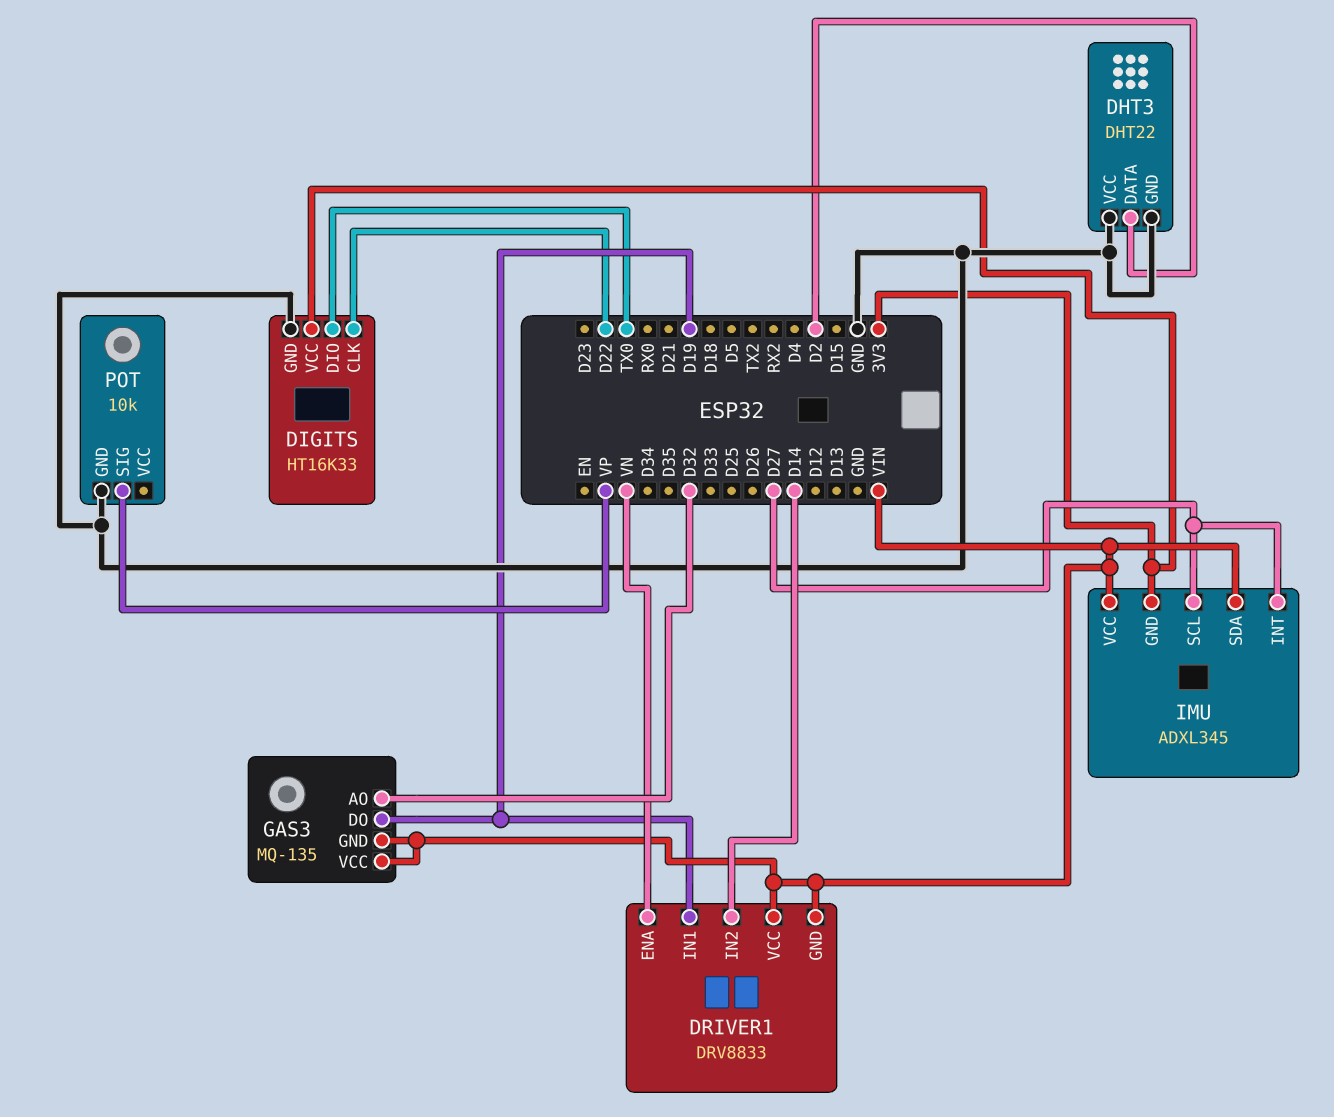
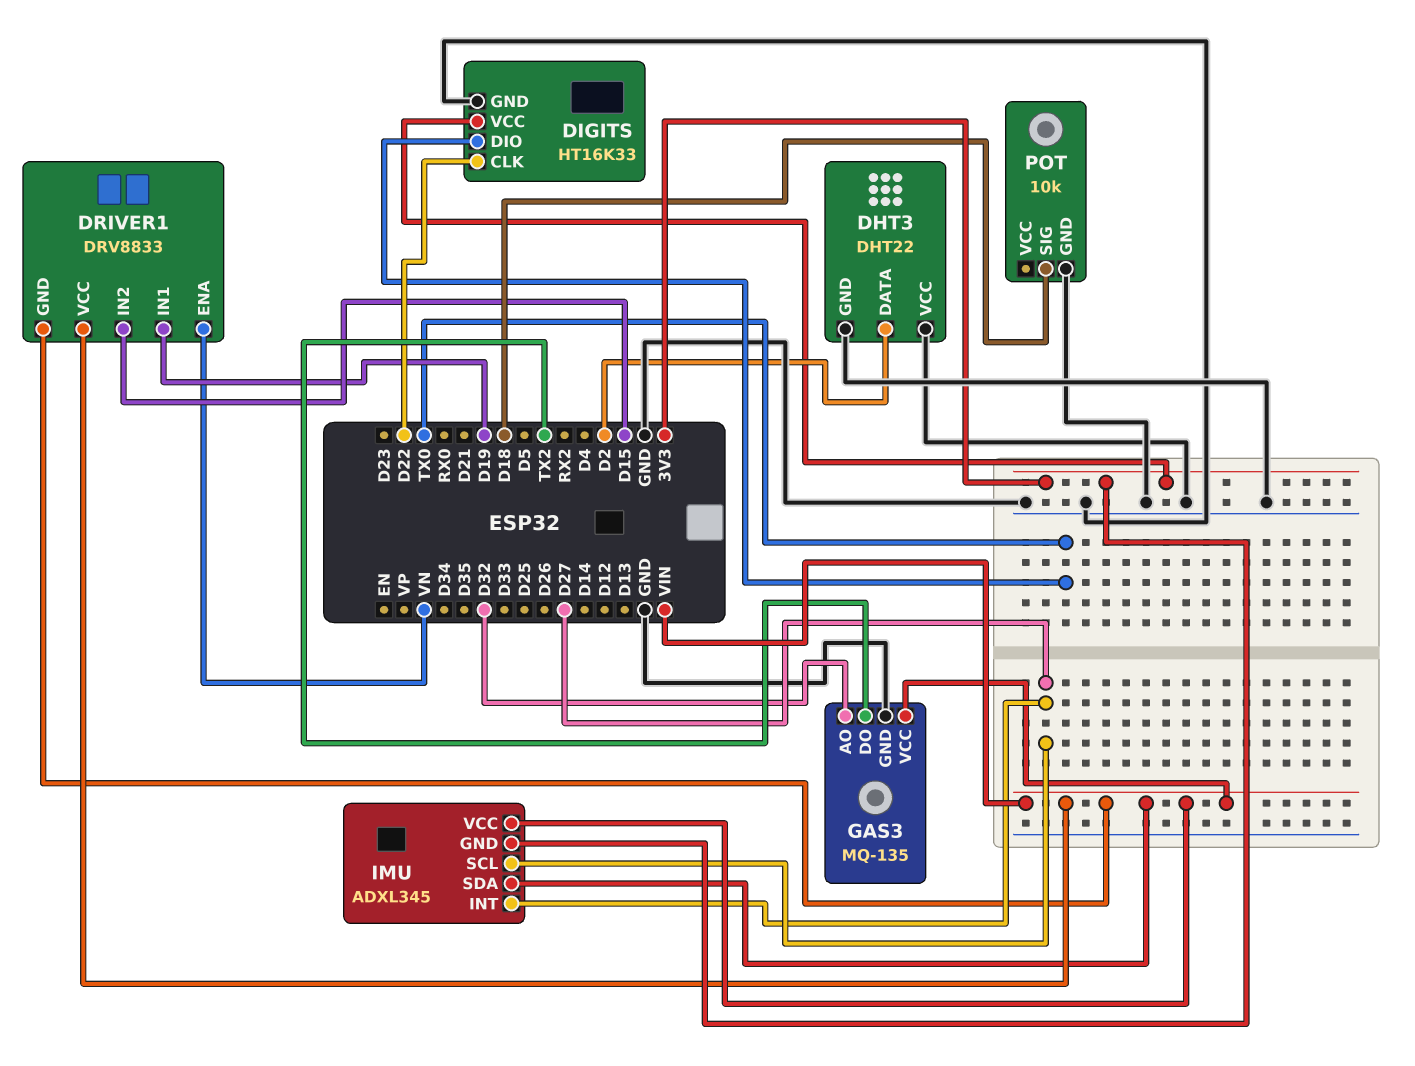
DRIVER1 pin IN2: D14 -> D15
GAS3 pin DO: D19 -> TX2
GAS3 pin GND: VIN -> GND
POT pin SIG: VP -> D18

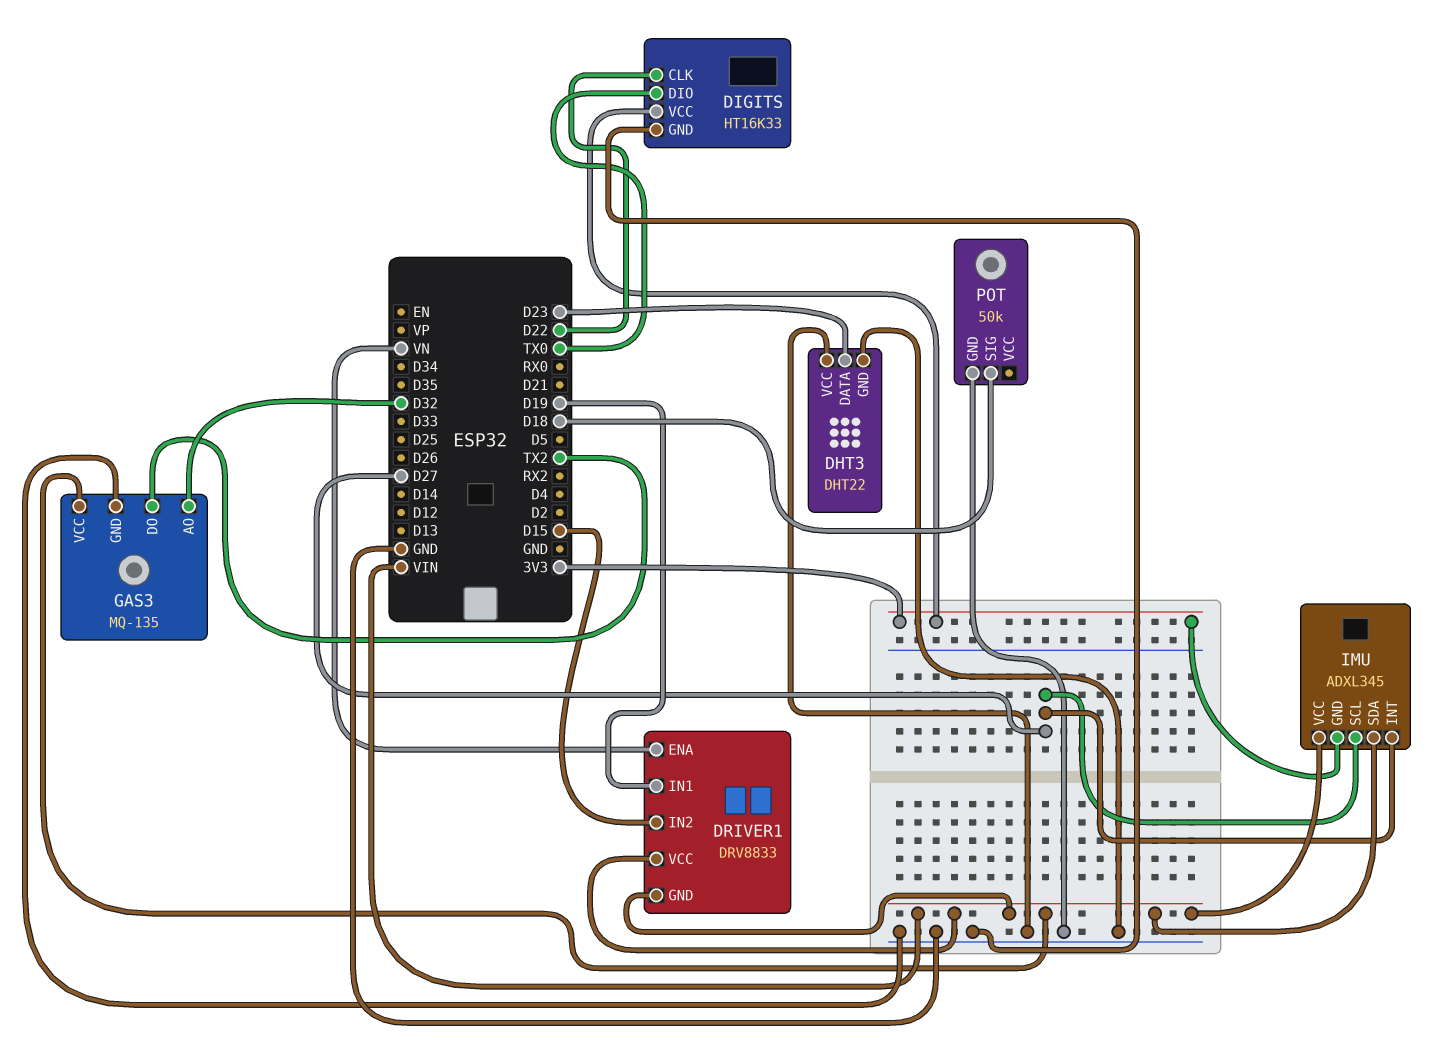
DHT3 pin DATA: D2 -> D23
POT: 10k -> 50k

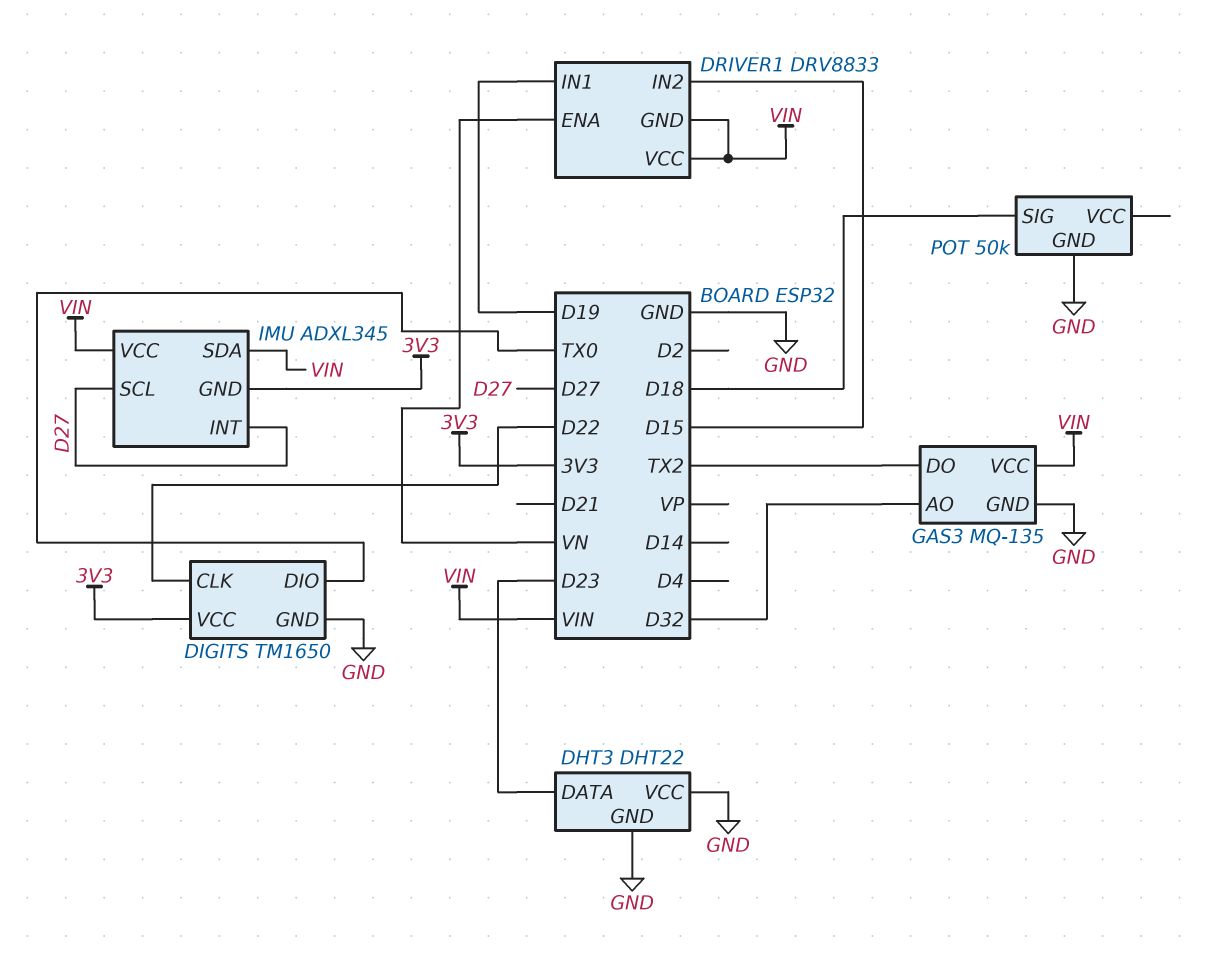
DIGITS: HT16K33 -> TM1650

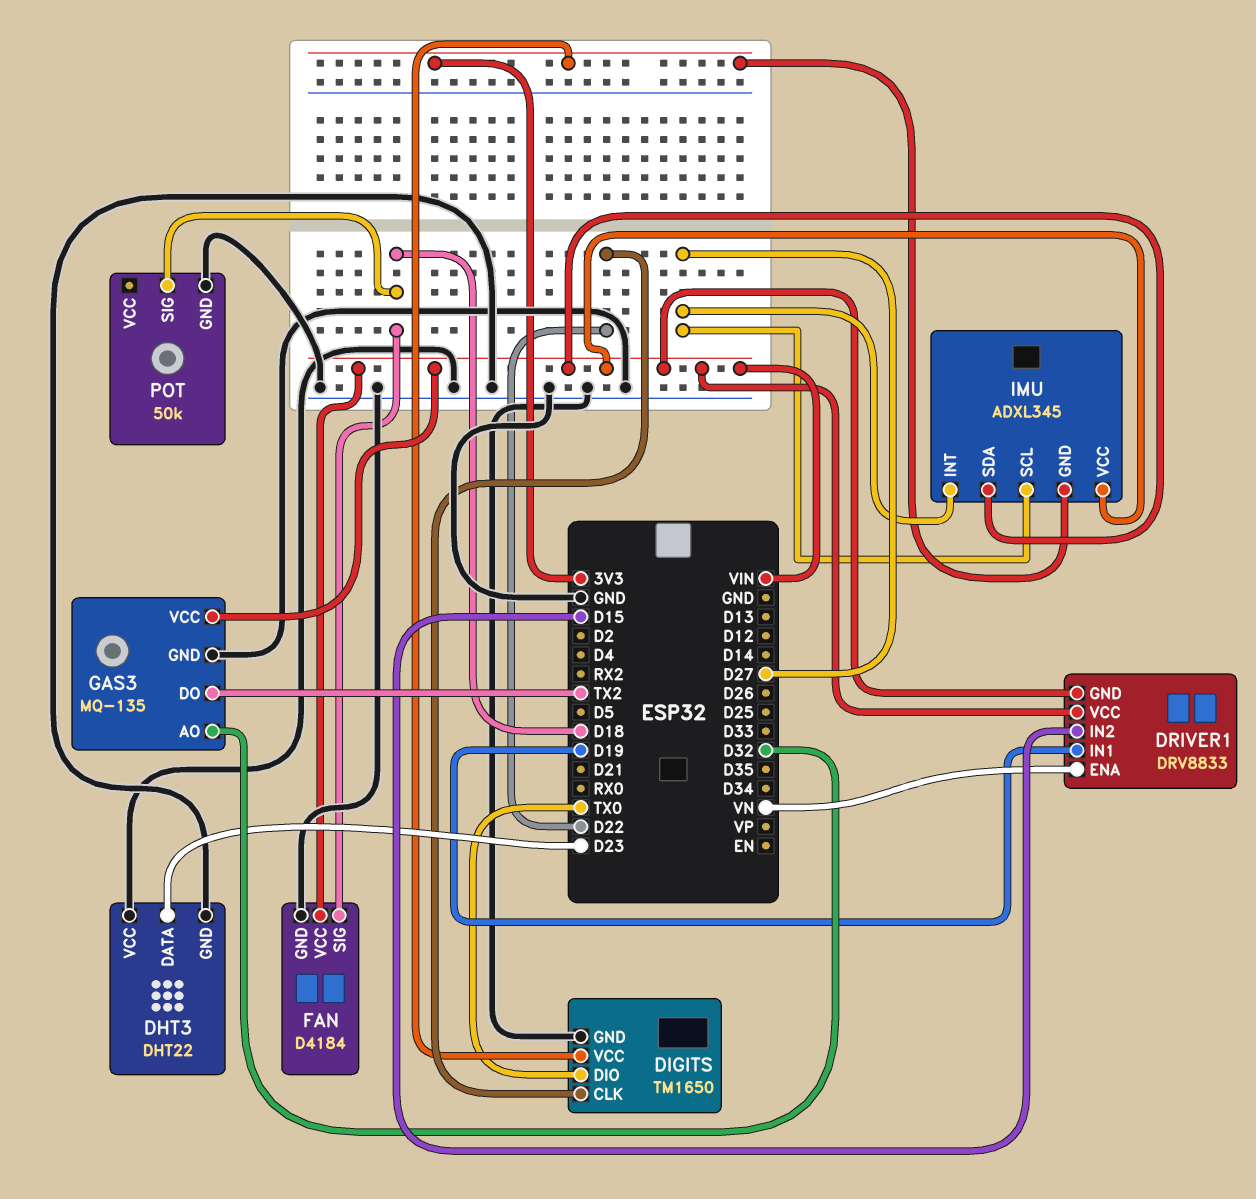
FAN: none -> D4184
FAN pin GND: none -> GND
FAN pin SIG: none -> D18
FAN pin VCC: none -> VIN

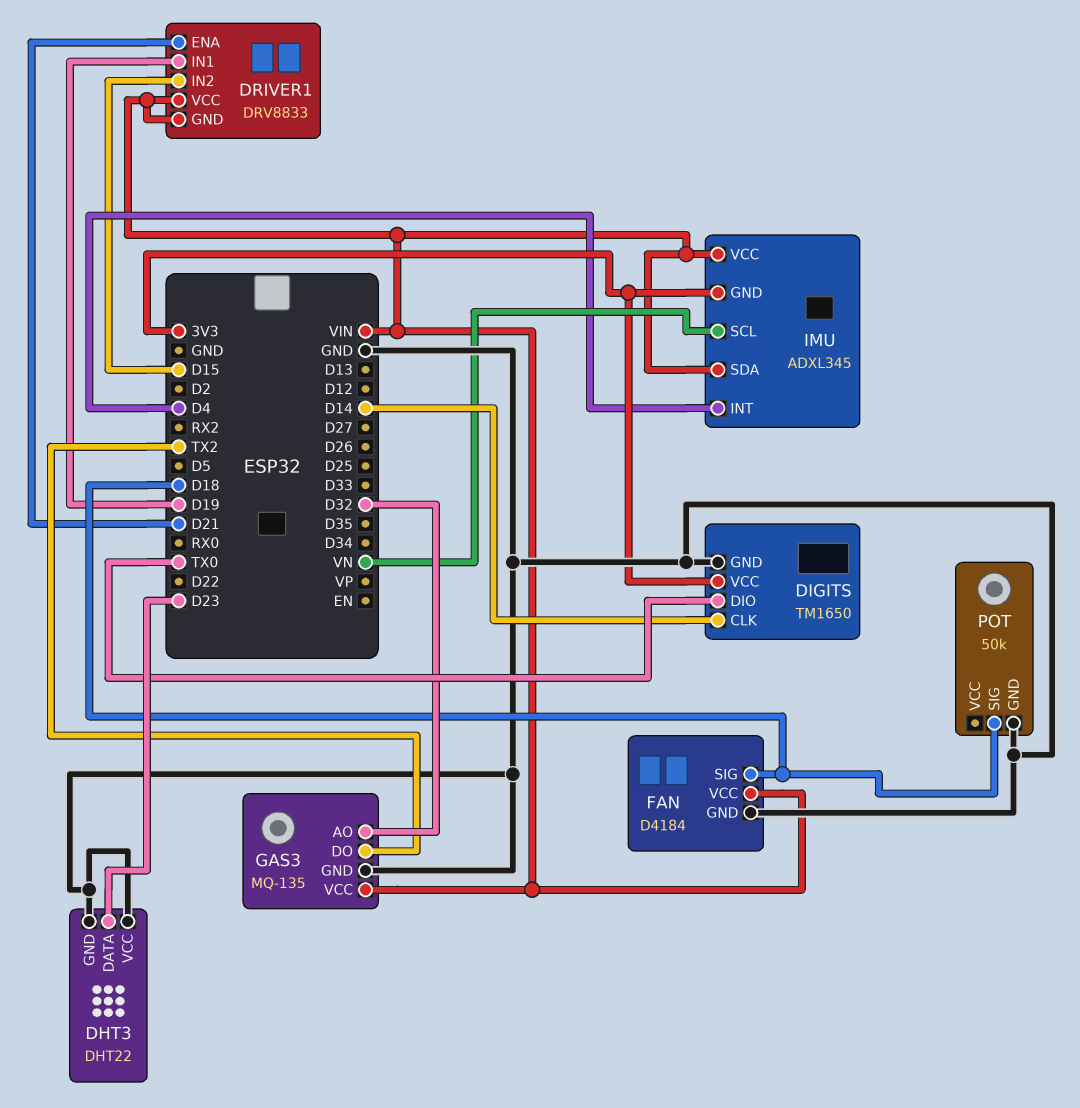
DIGITS pin CLK: D22 -> D14
DRIVER1 pin ENA: VN -> D21
IMU pin INT: D27 -> D4
IMU pin SCL: D27 -> VN

